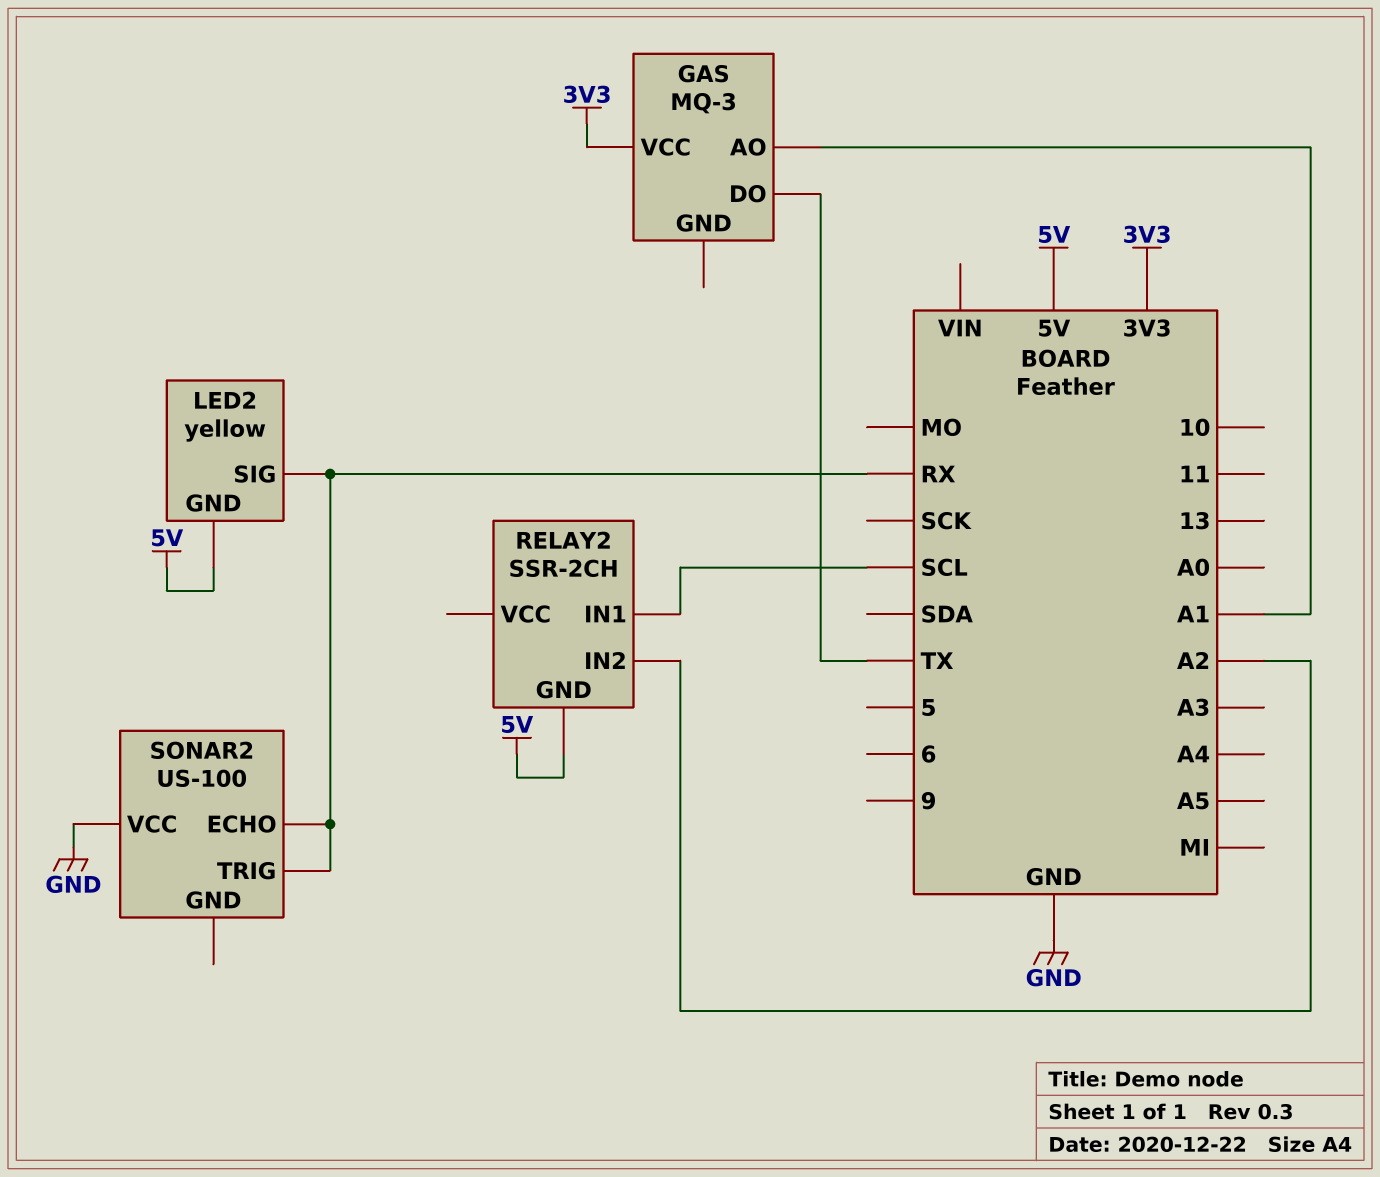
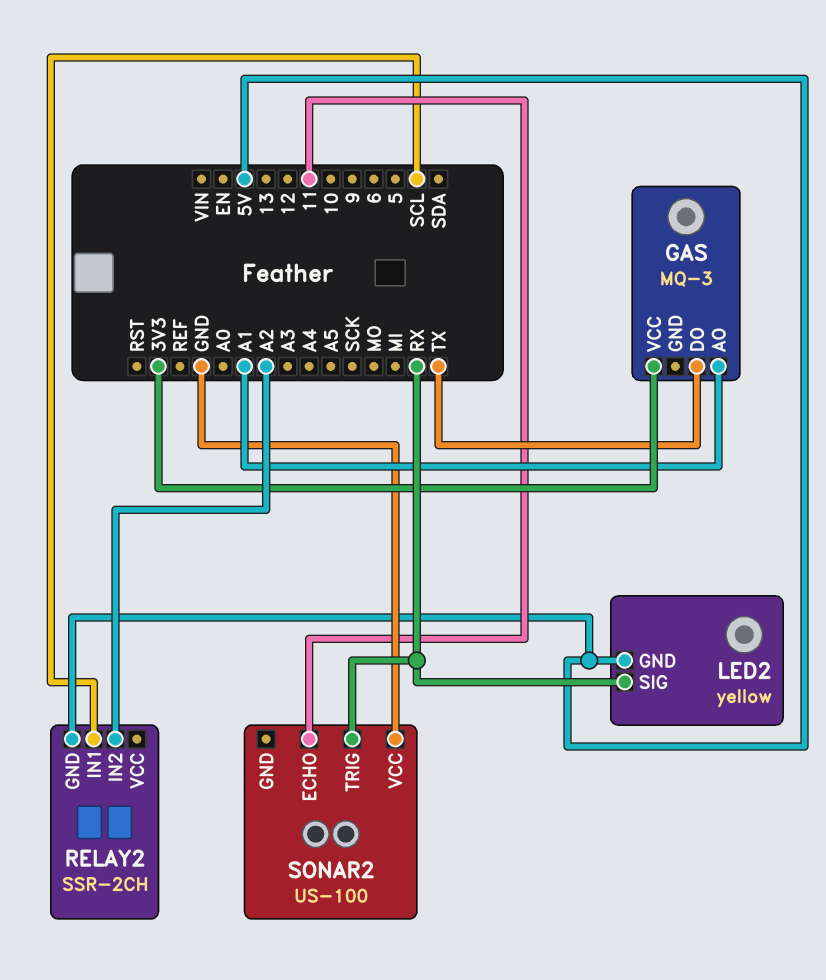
SONAR2 pin ECHO: RX -> 11

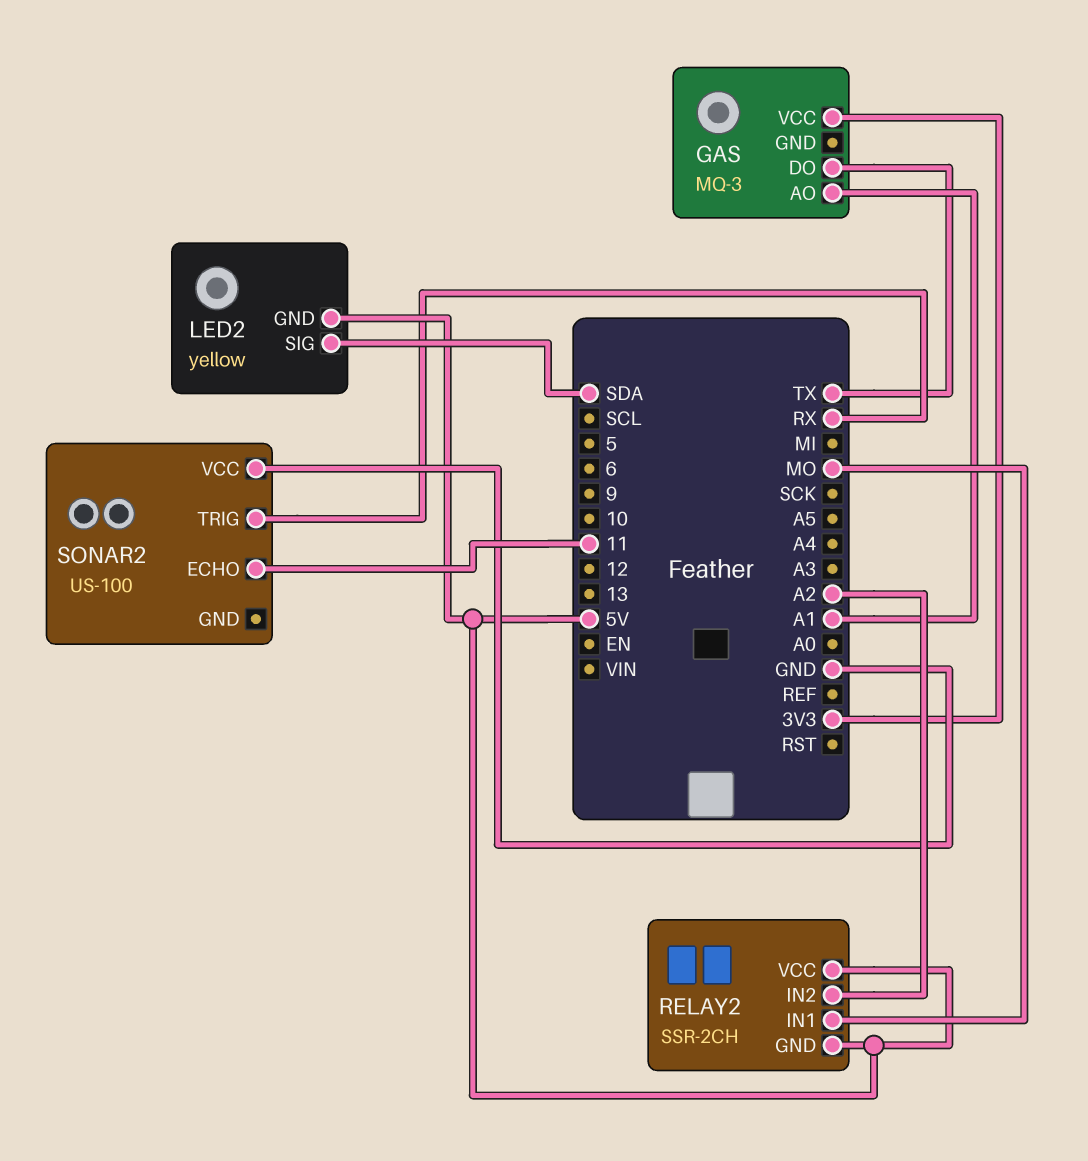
LED2 pin SIG: RX -> SDA
RELAY2 pin IN1: SCL -> MO
RELAY2 pin VCC: none -> 5V

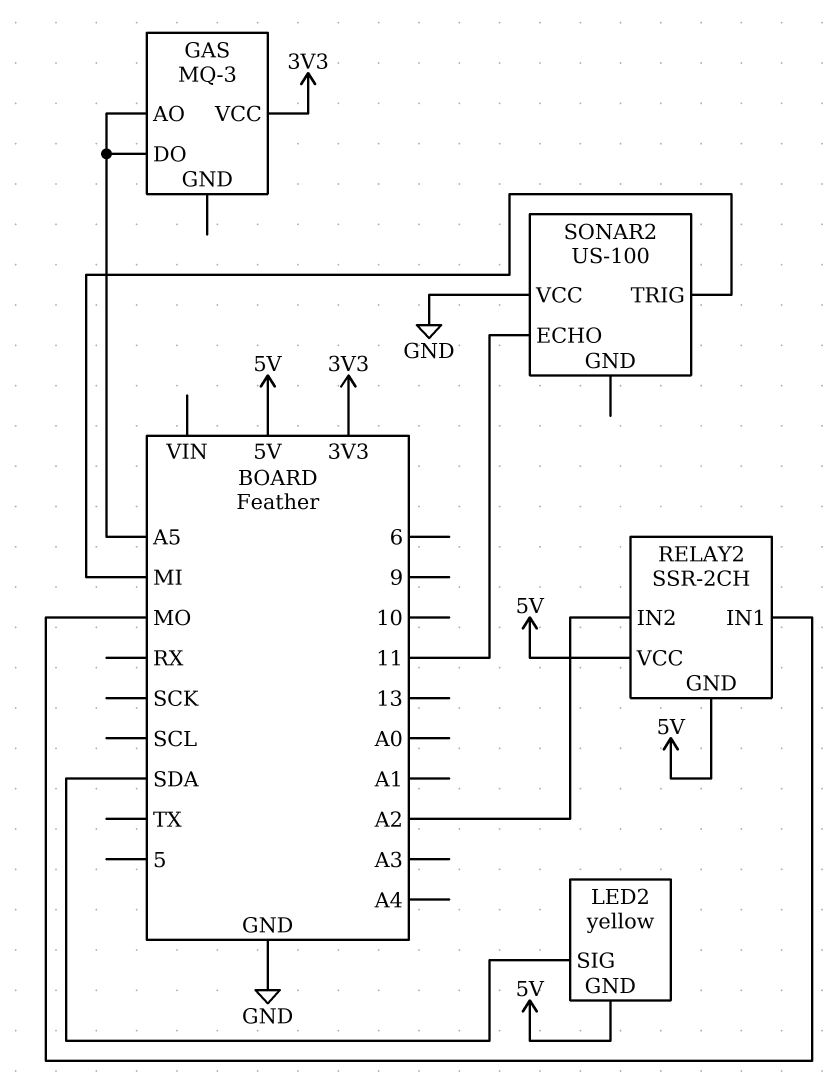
GAS pin AO: A1 -> A5
GAS pin DO: TX -> A5
SONAR2 pin TRIG: RX -> MI

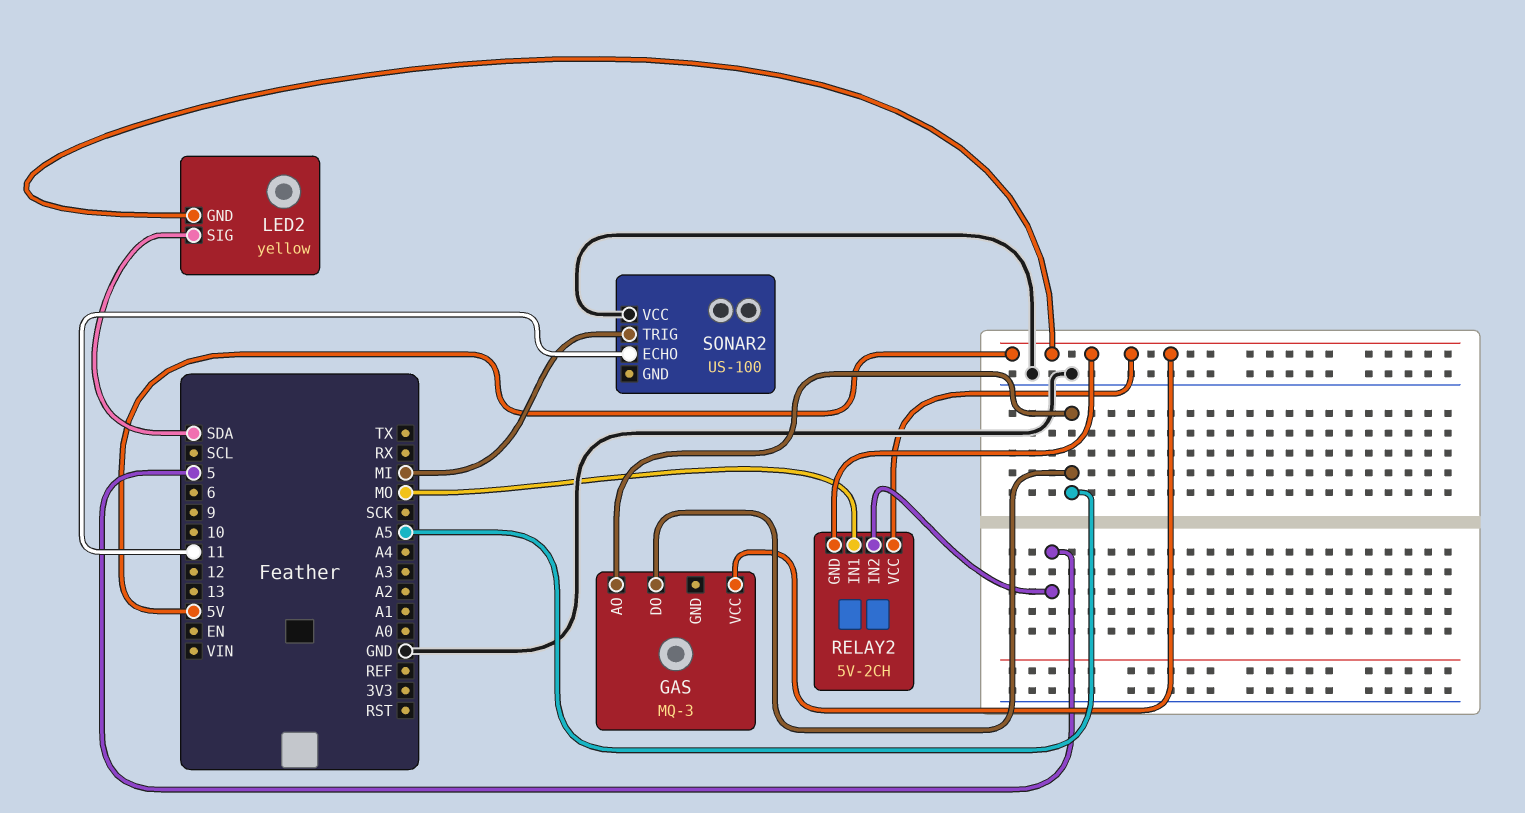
GAS pin VCC: 3V3 -> 5V
RELAY2: SSR-2CH -> 5V-2CH
RELAY2 pin IN2: A2 -> 5

